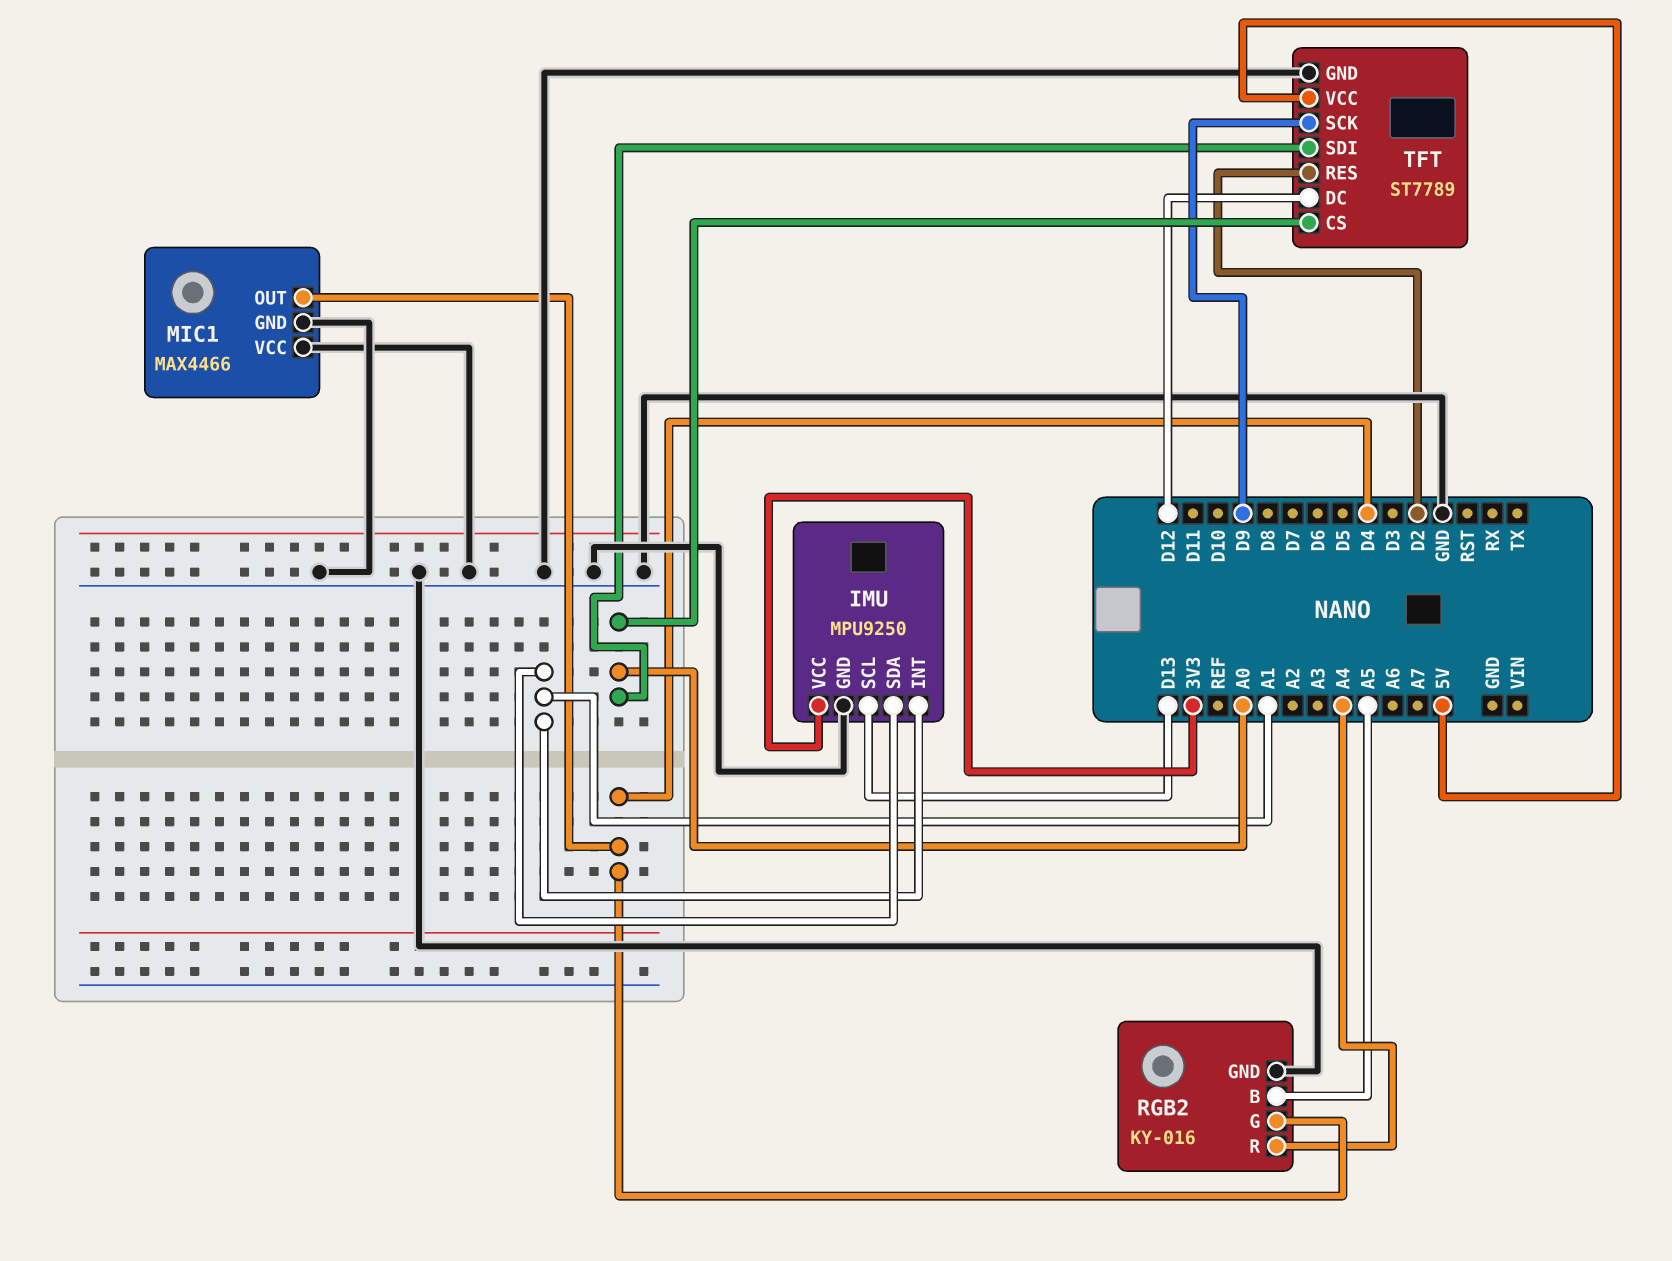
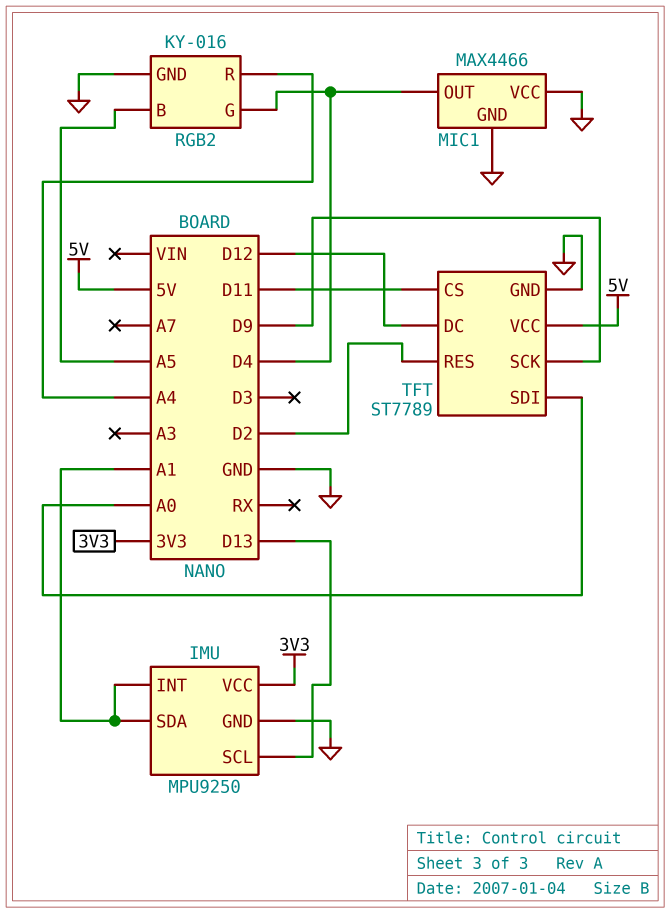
TFT pin CS: A0 -> D11

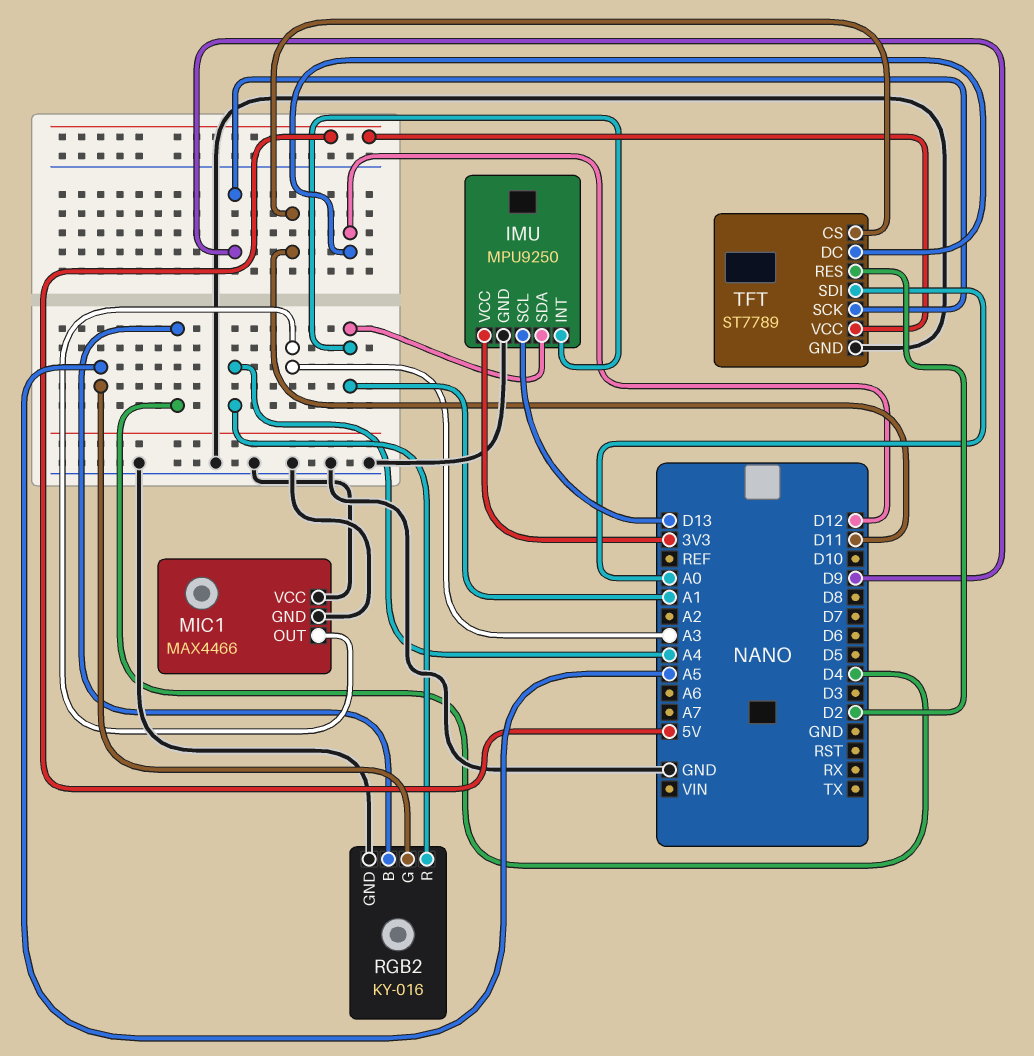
MIC1 pin OUT: D4 -> A3
RGB2 pin B: A5 -> D4
RGB2 pin G: D4 -> A5

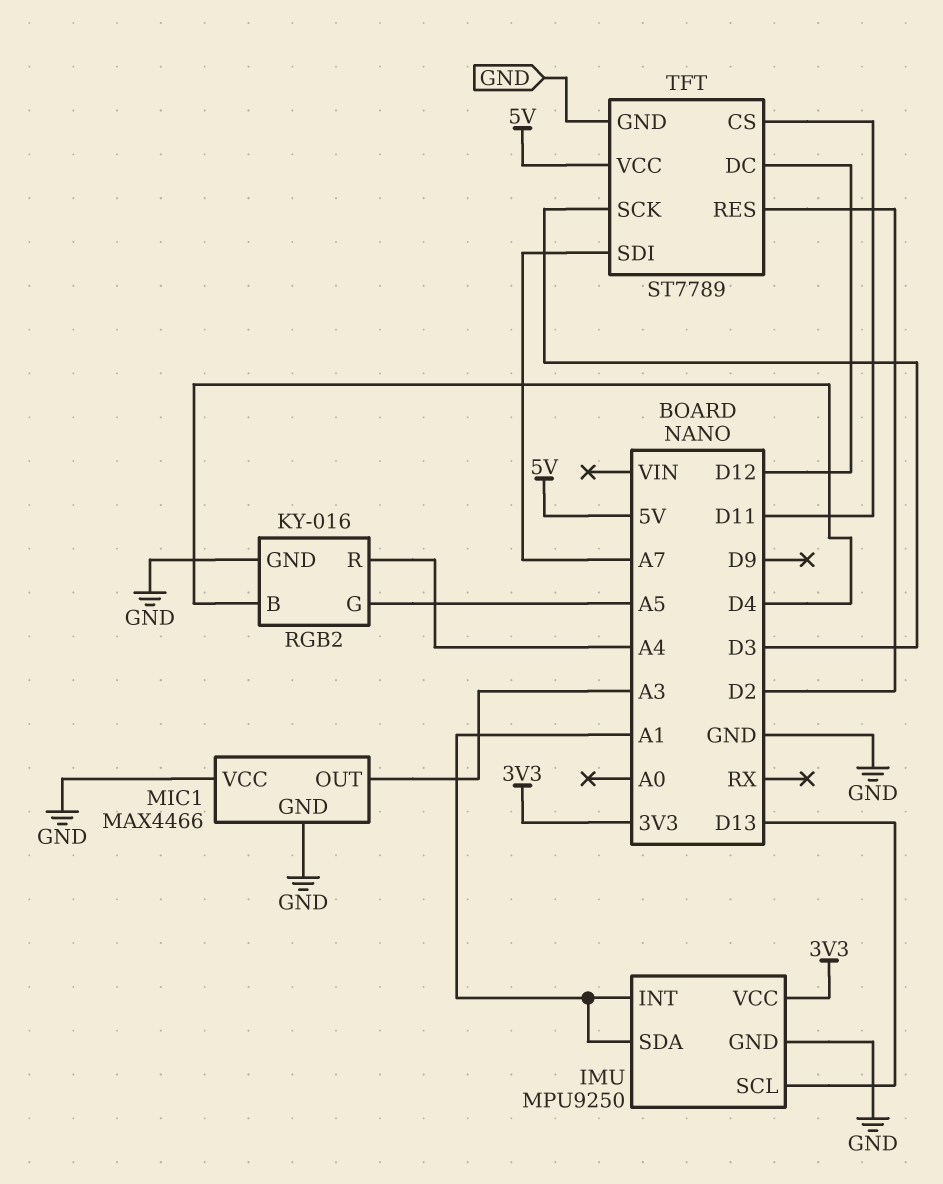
TFT pin SCK: D9 -> D3
TFT pin SDI: A0 -> A7

